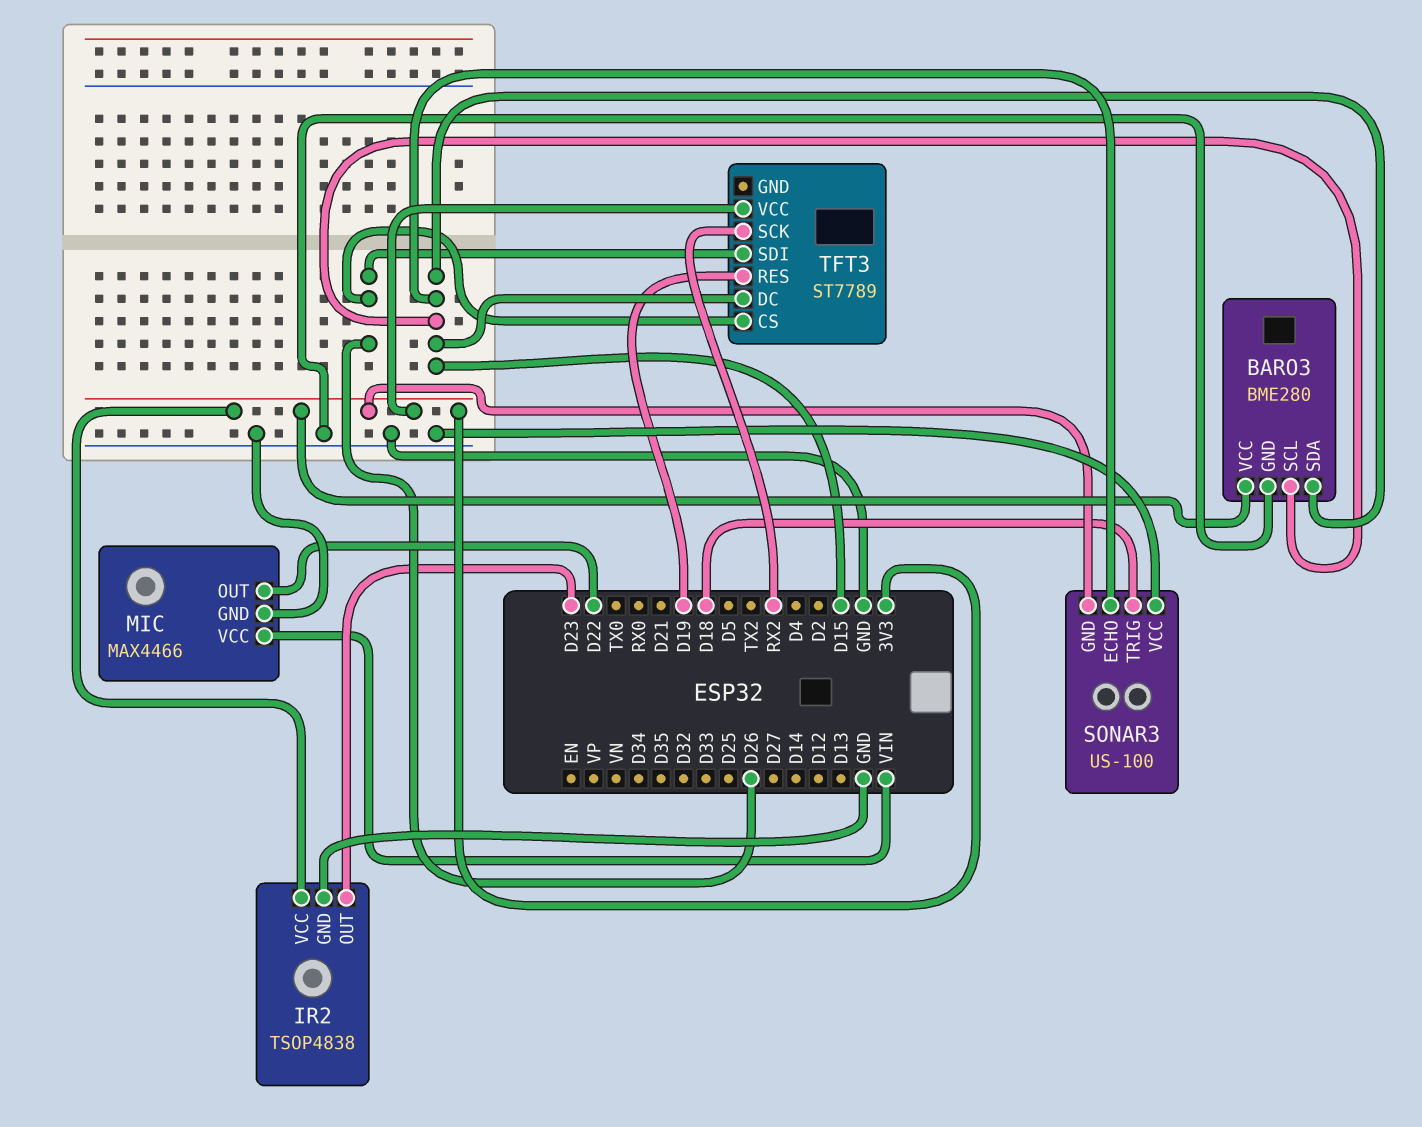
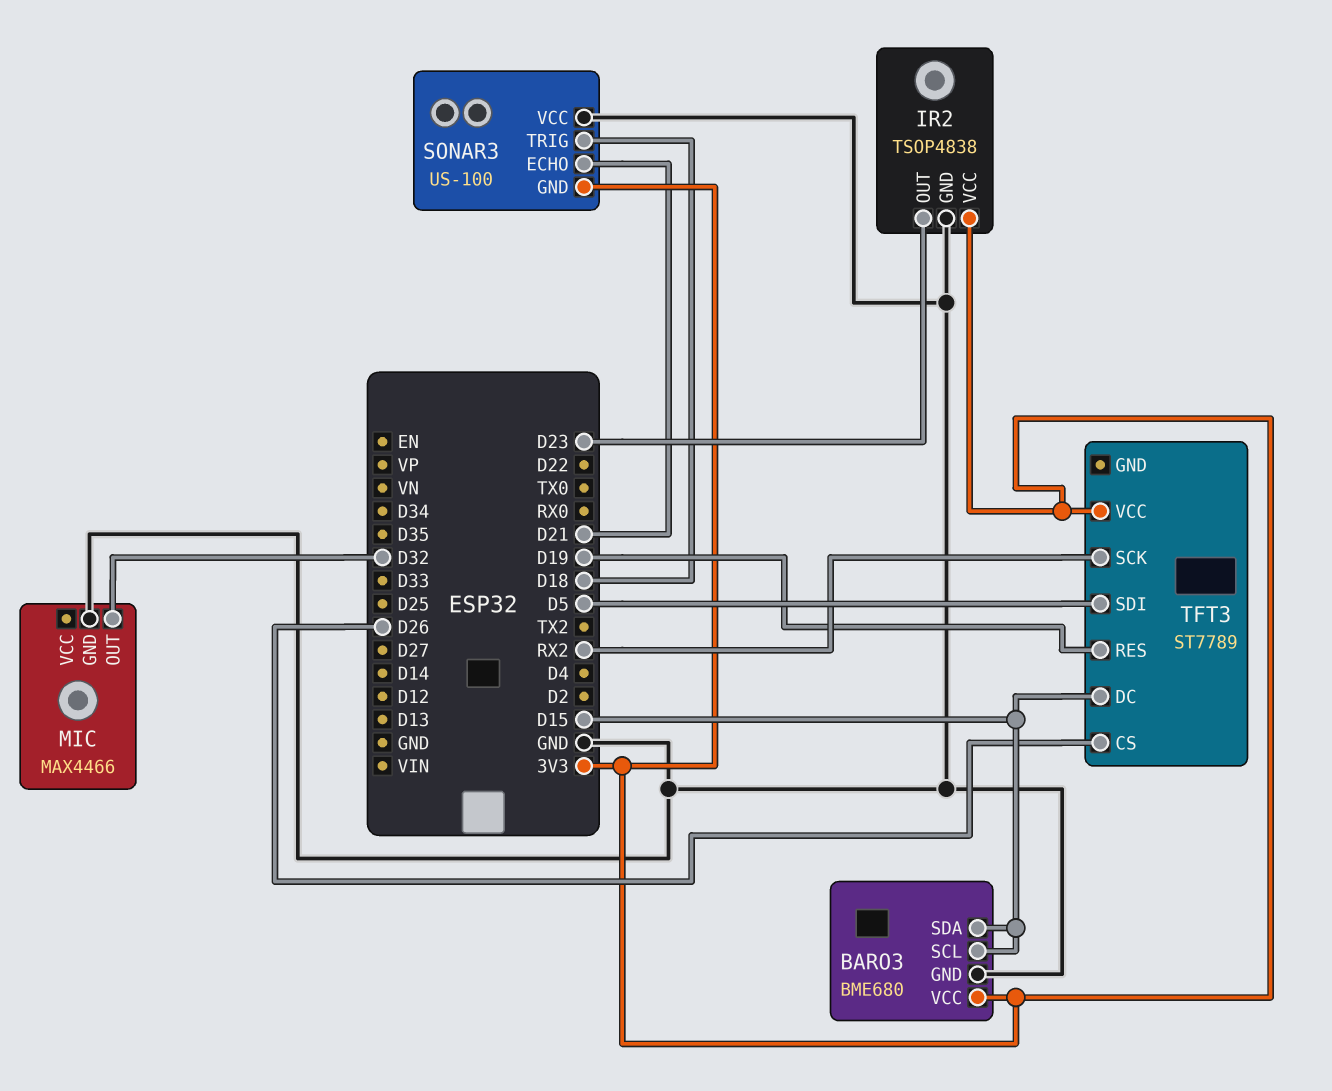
BARO3: BME280 -> BME680
MIC pin OUT: D22 -> D32
MIC pin VCC: VIN -> none
SONAR3 pin ECHO: D15 -> D21
TFT3 pin SDI: D26 -> D5

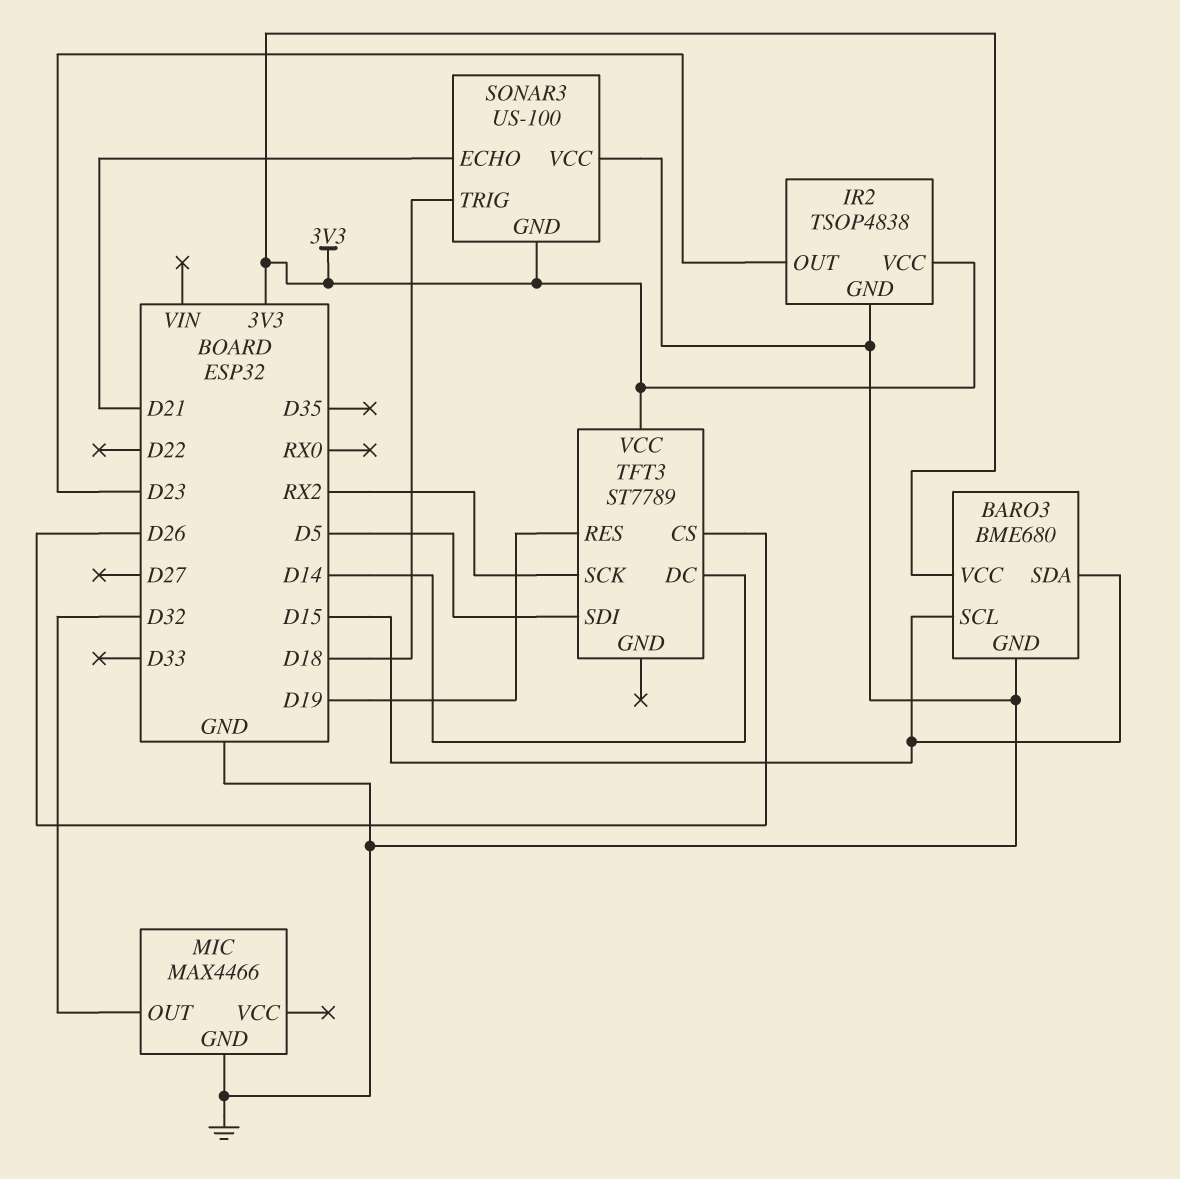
TFT3 pin DC: D15 -> D14

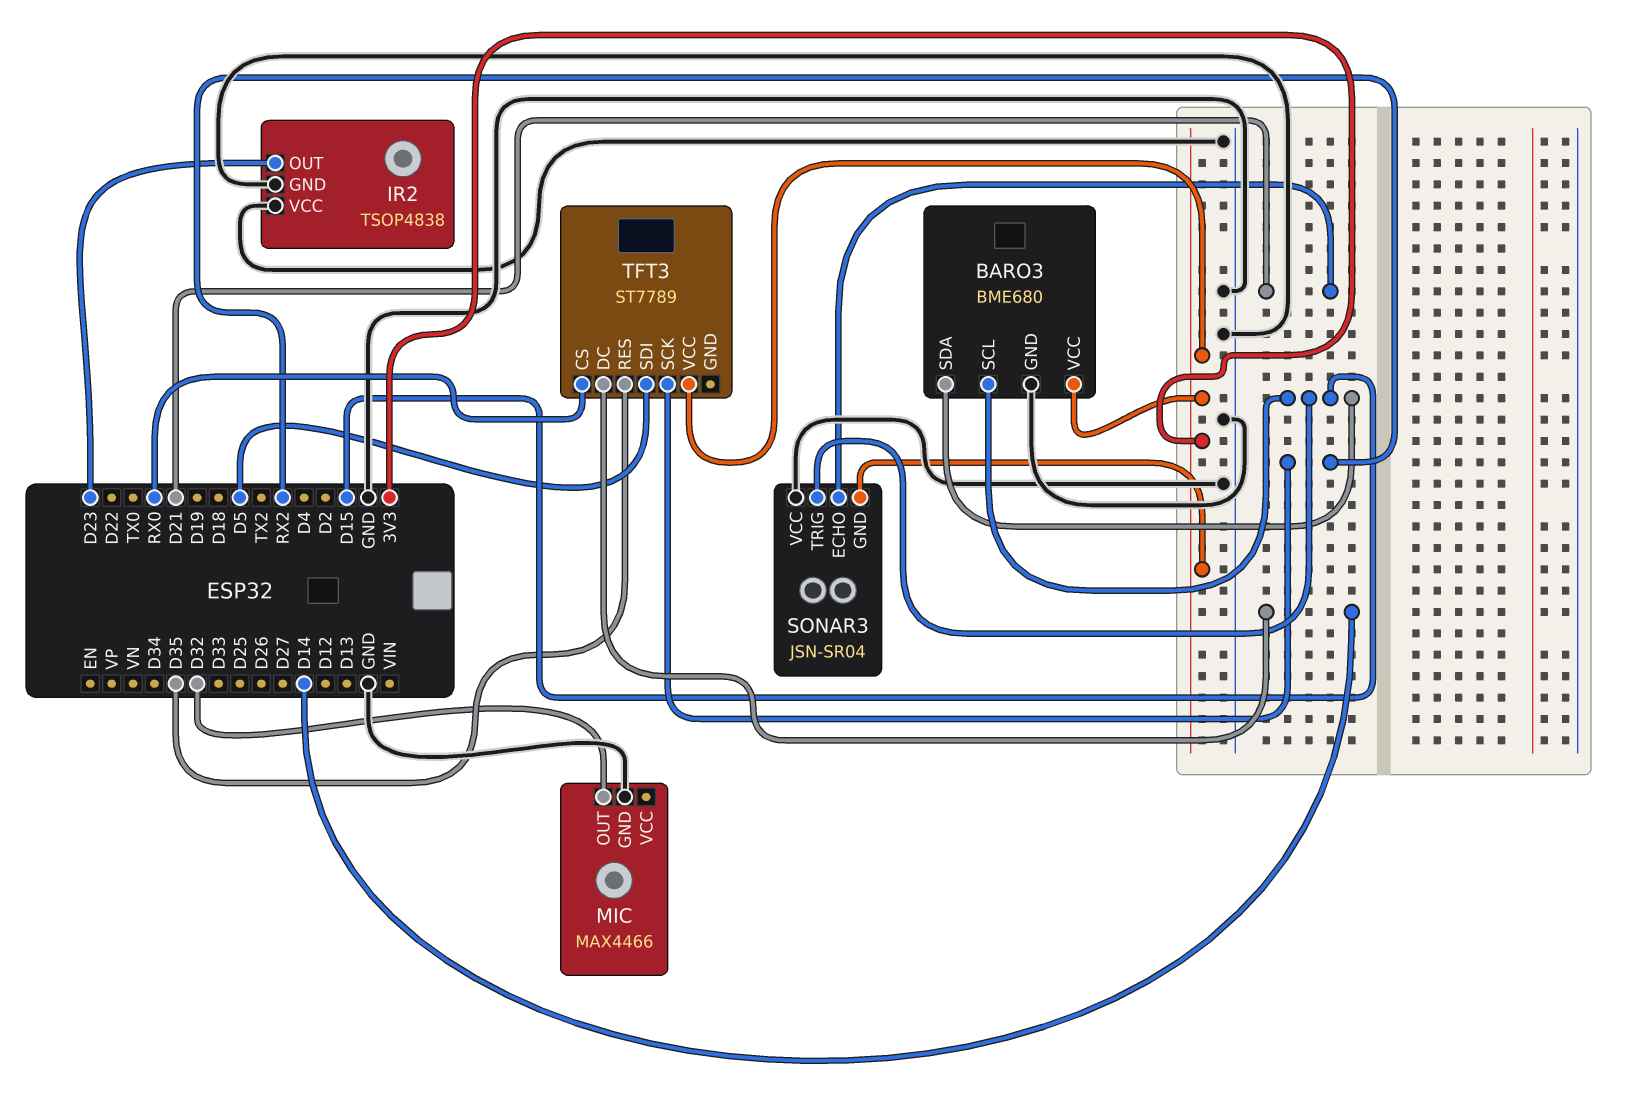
IR2 pin VCC: 3V3 -> GND
SONAR3: US-100 -> JSN-SR04
SONAR3 pin TRIG: D18 -> D15
TFT3 pin CS: D26 -> RX0
TFT3 pin RES: D19 -> D35

